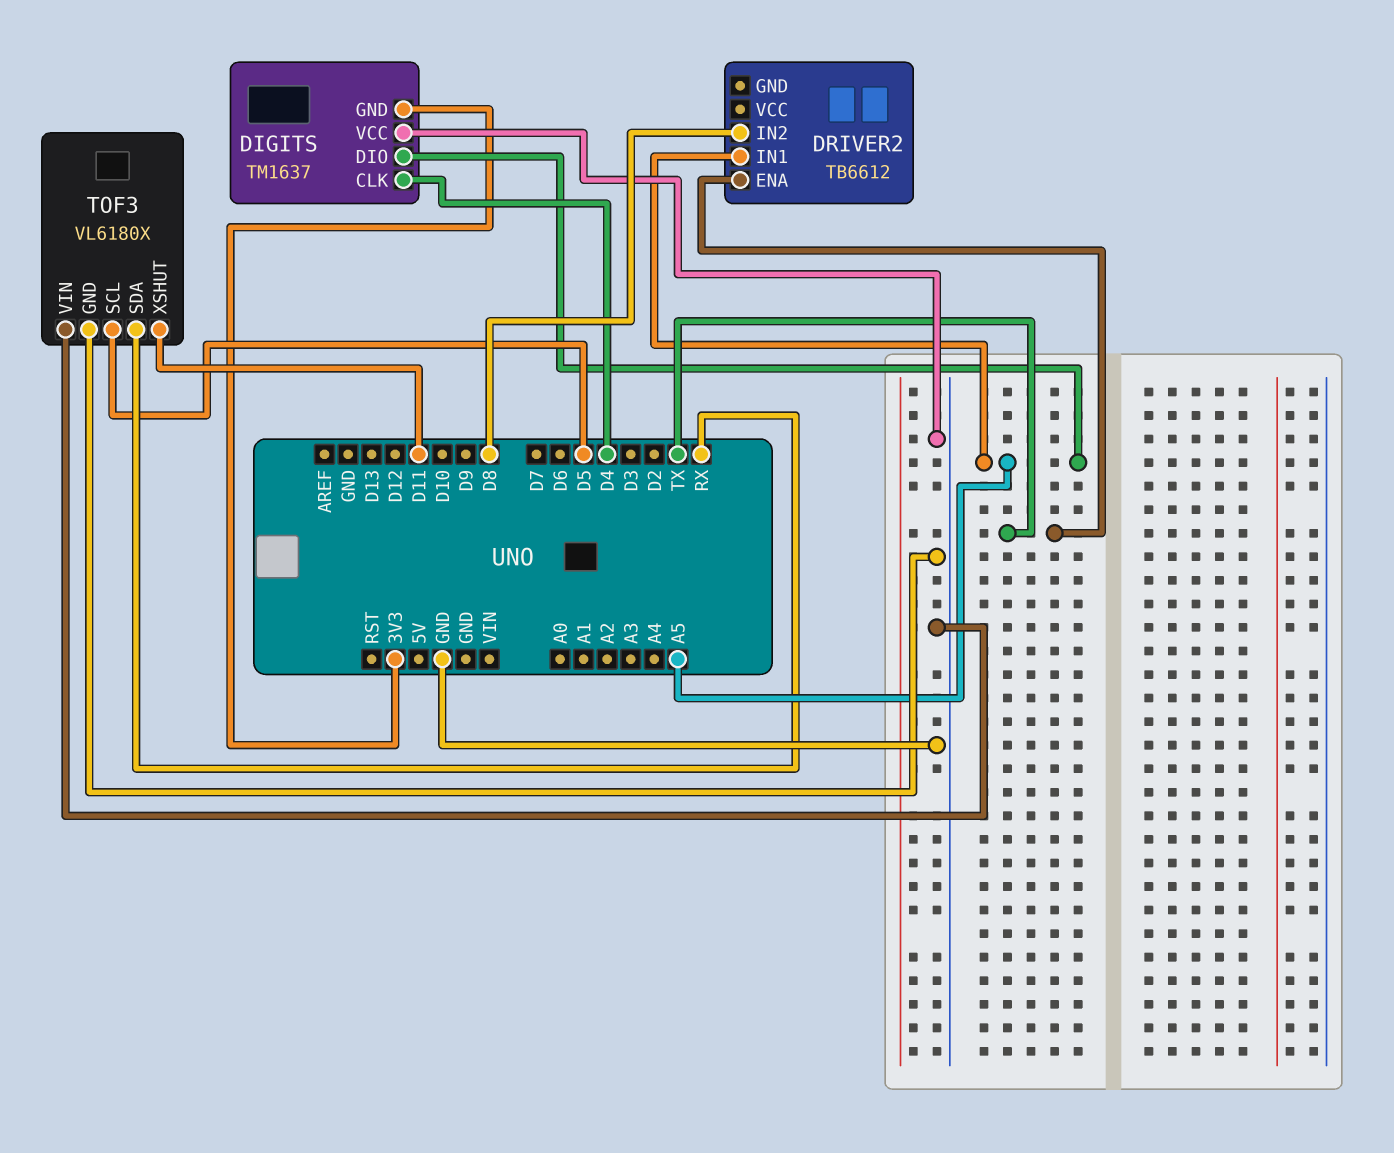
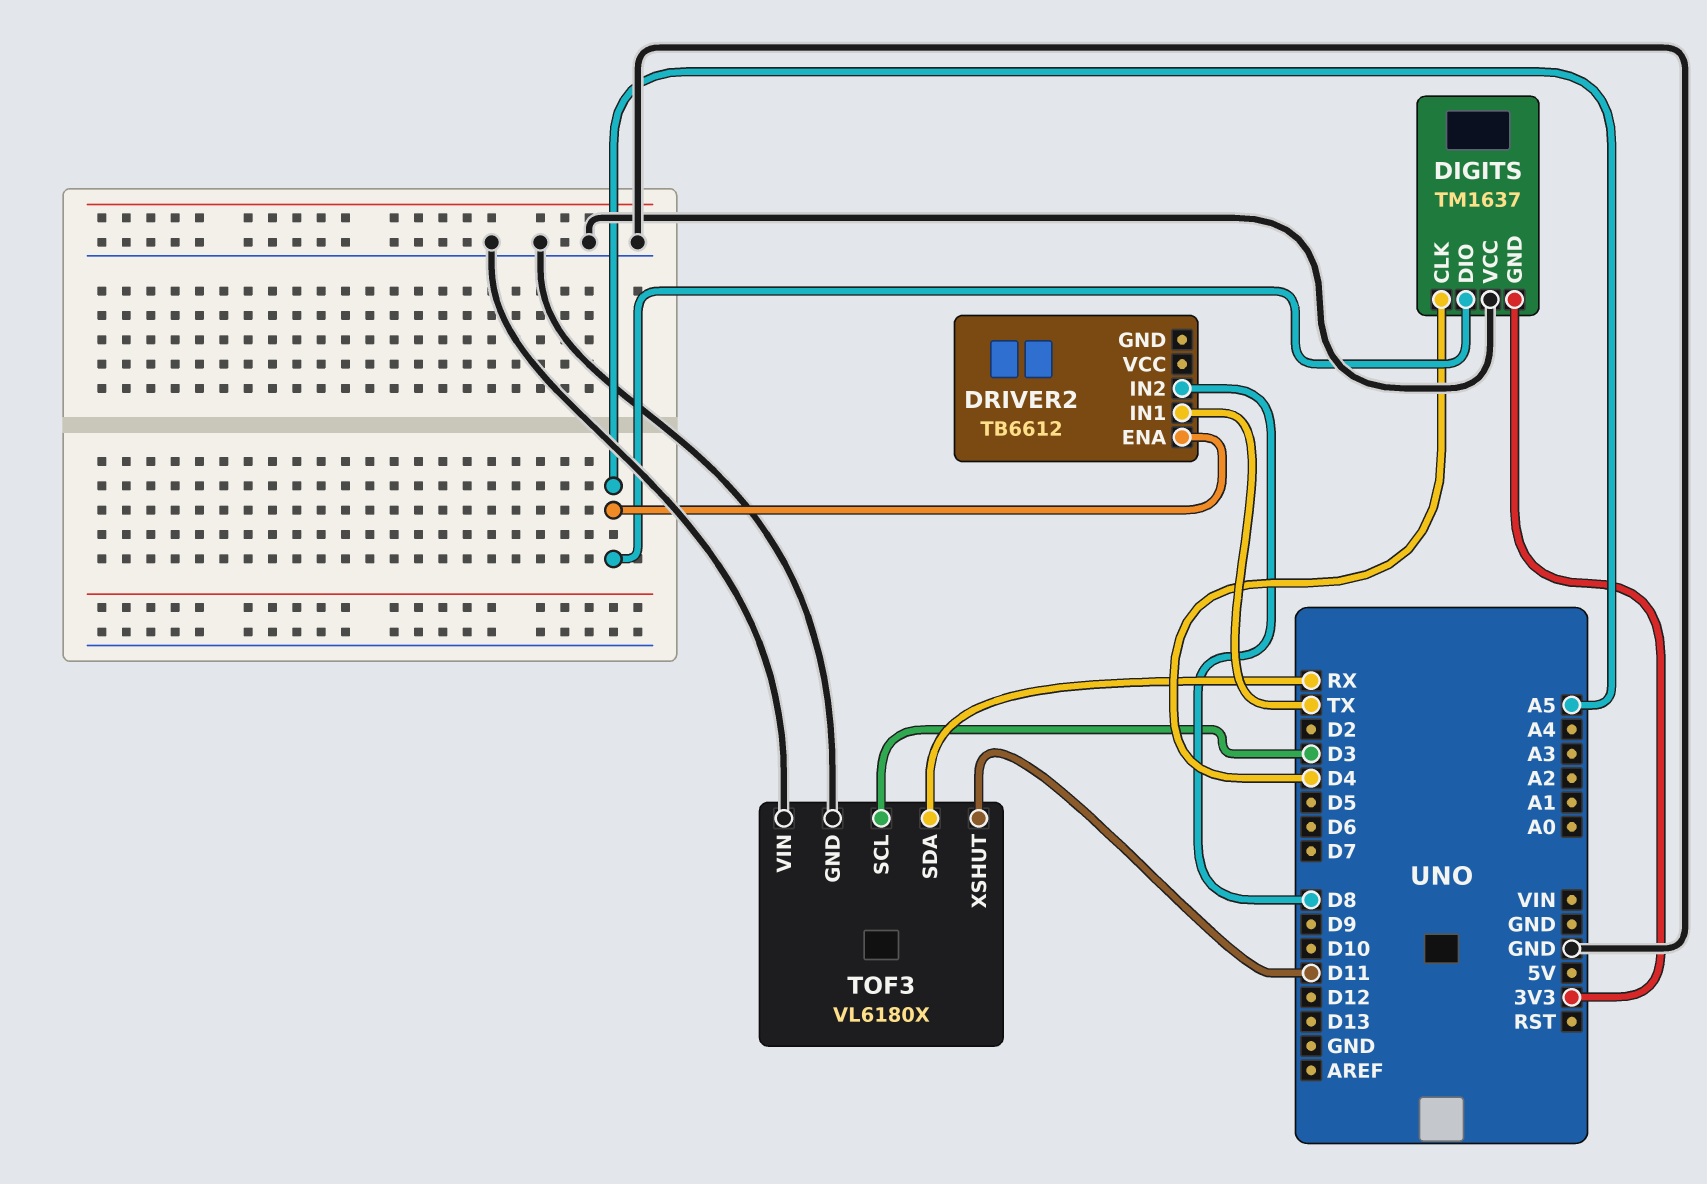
DRIVER2 pin ENA: TX -> A5
DRIVER2 pin IN1: A5 -> TX
TOF3 pin SCL: D5 -> D3

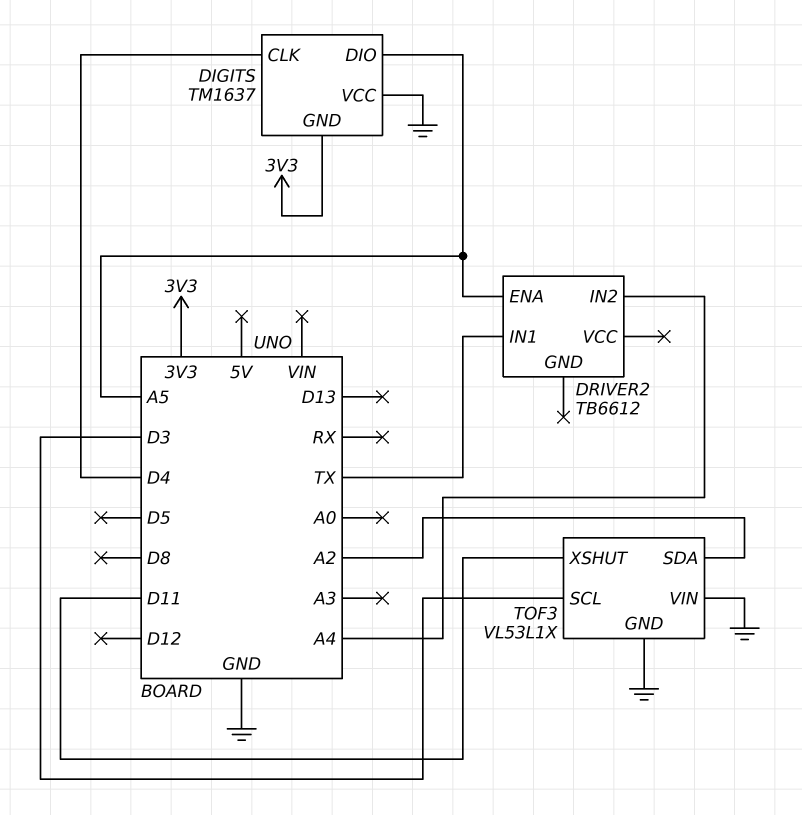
DRIVER2 pin IN2: D8 -> A4
TOF3: VL6180X -> VL53L1X
TOF3 pin SDA: RX -> A2

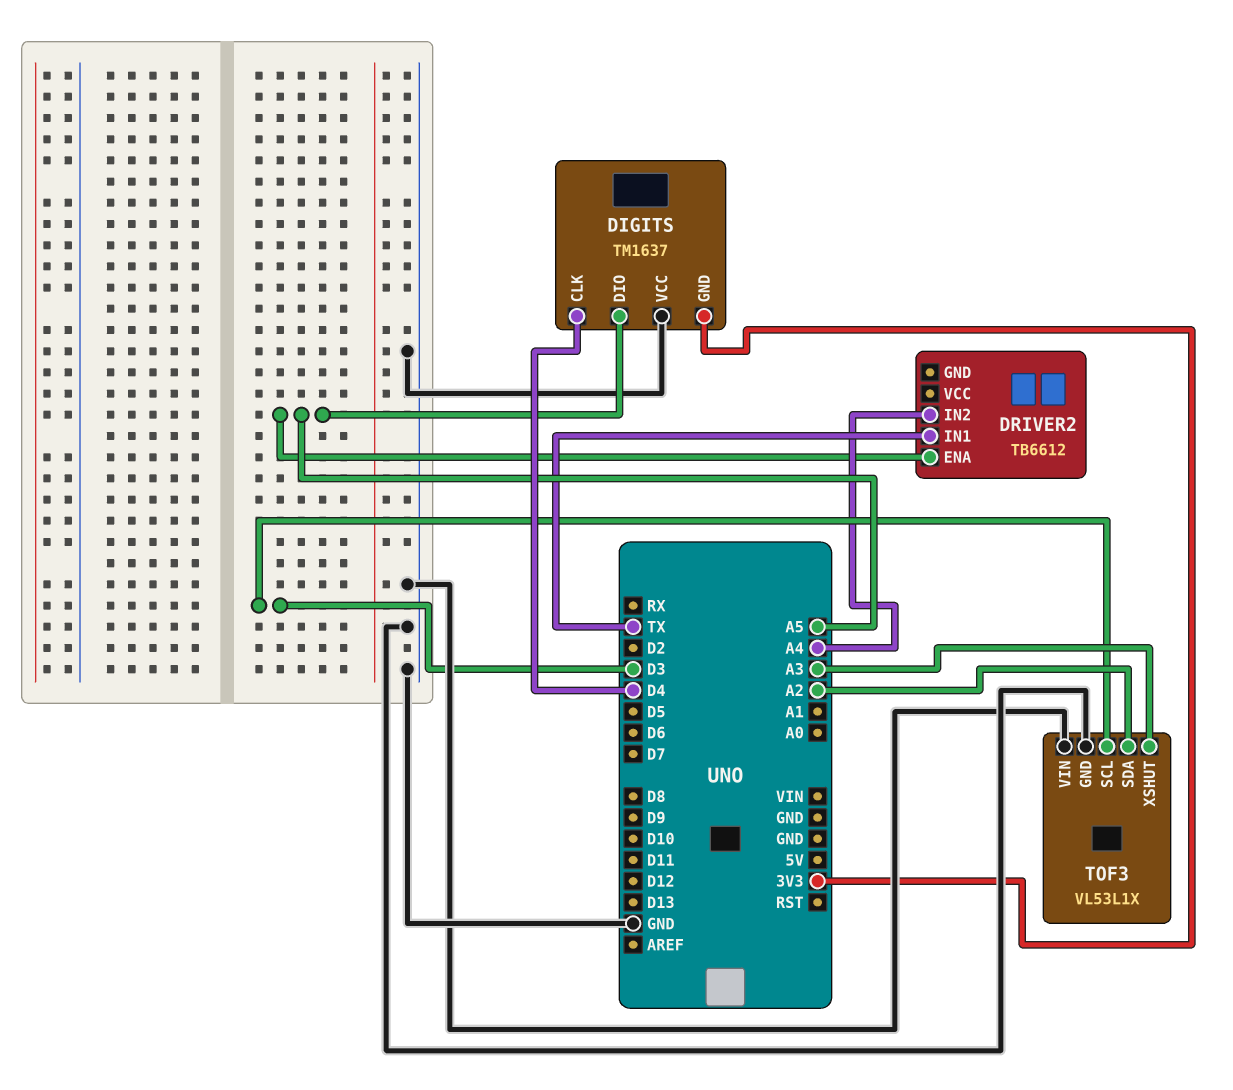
TOF3 pin XSHUT: D11 -> A3

